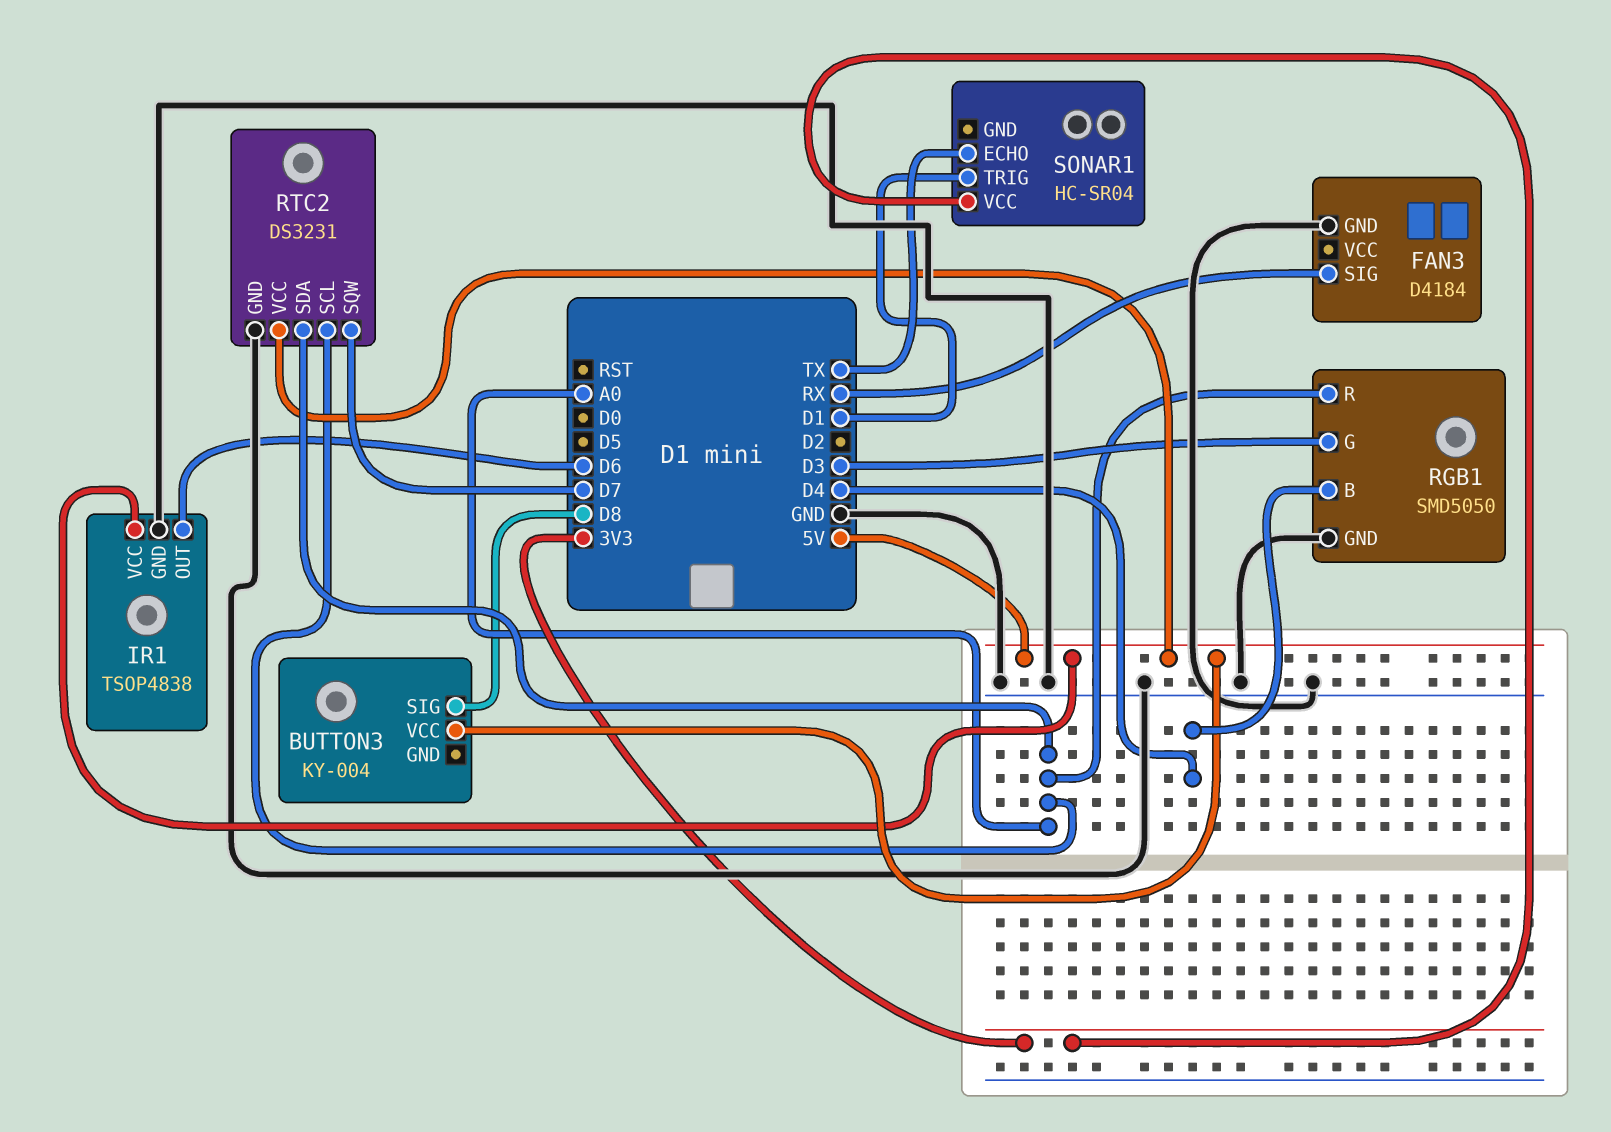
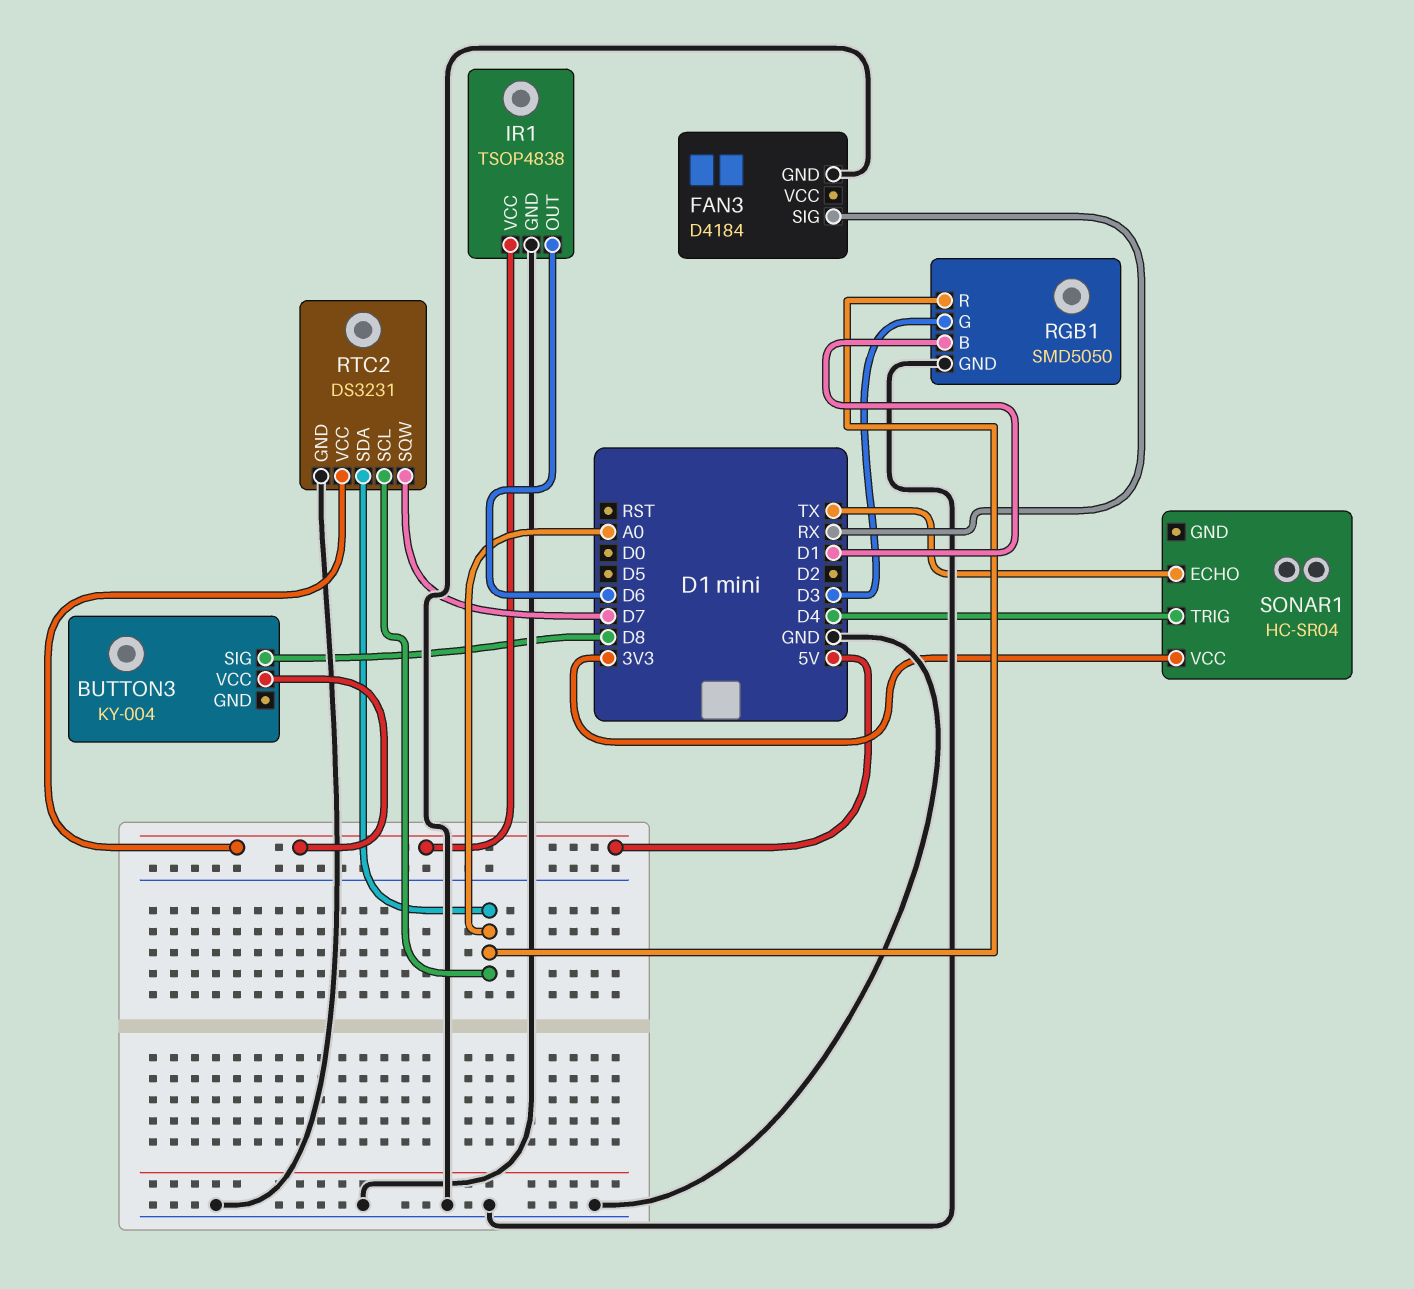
RGB1 pin B: D4 -> D1
SONAR1 pin TRIG: D1 -> D4

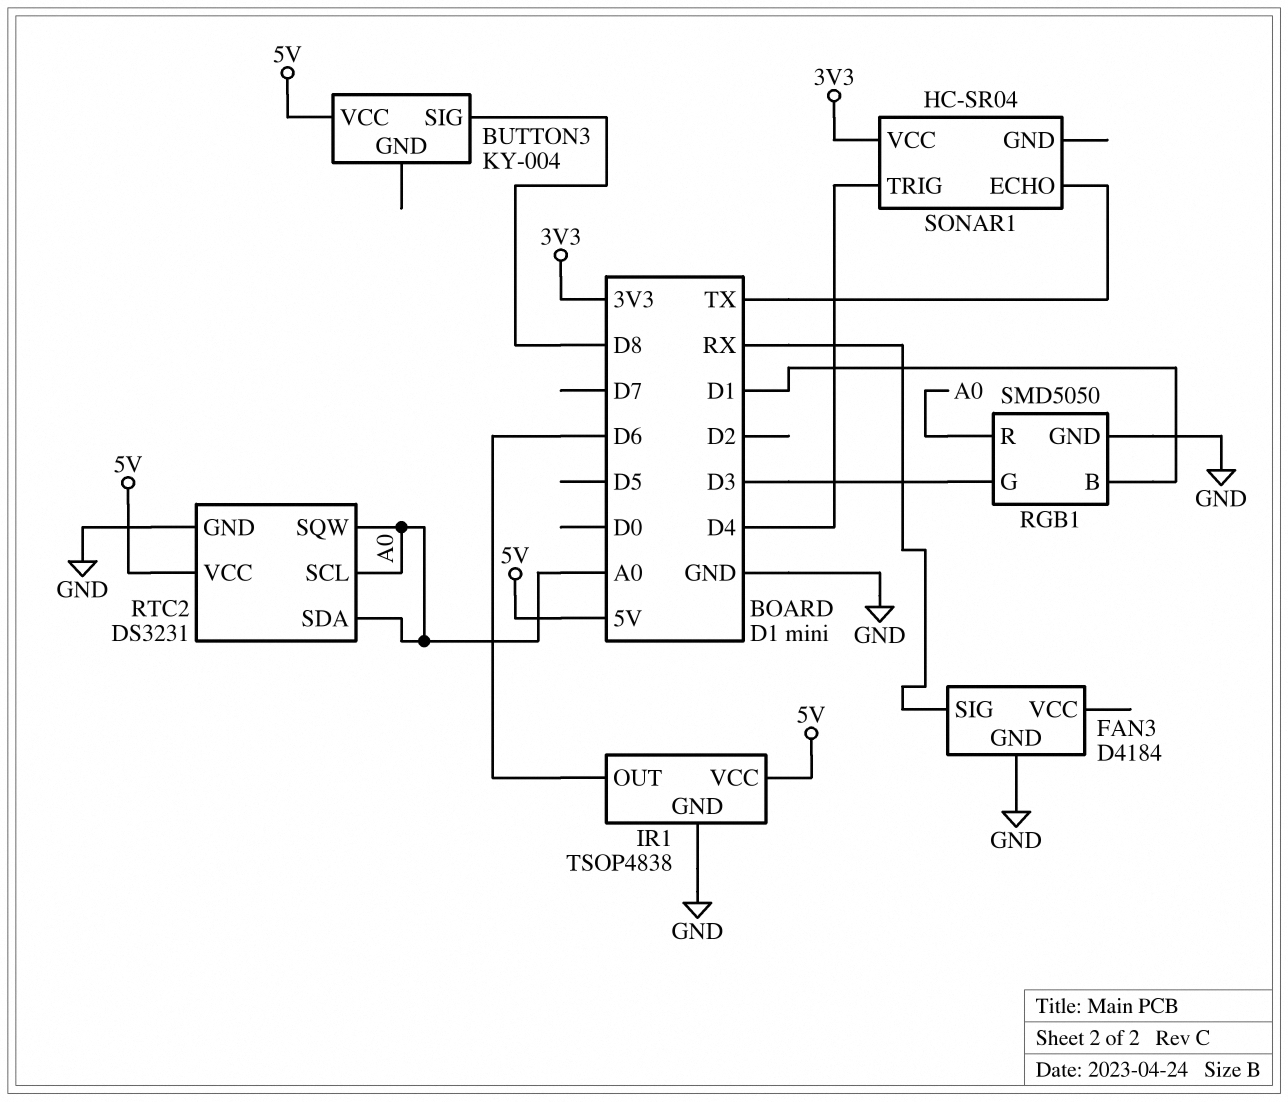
RTC2 pin SQW: D7 -> A0

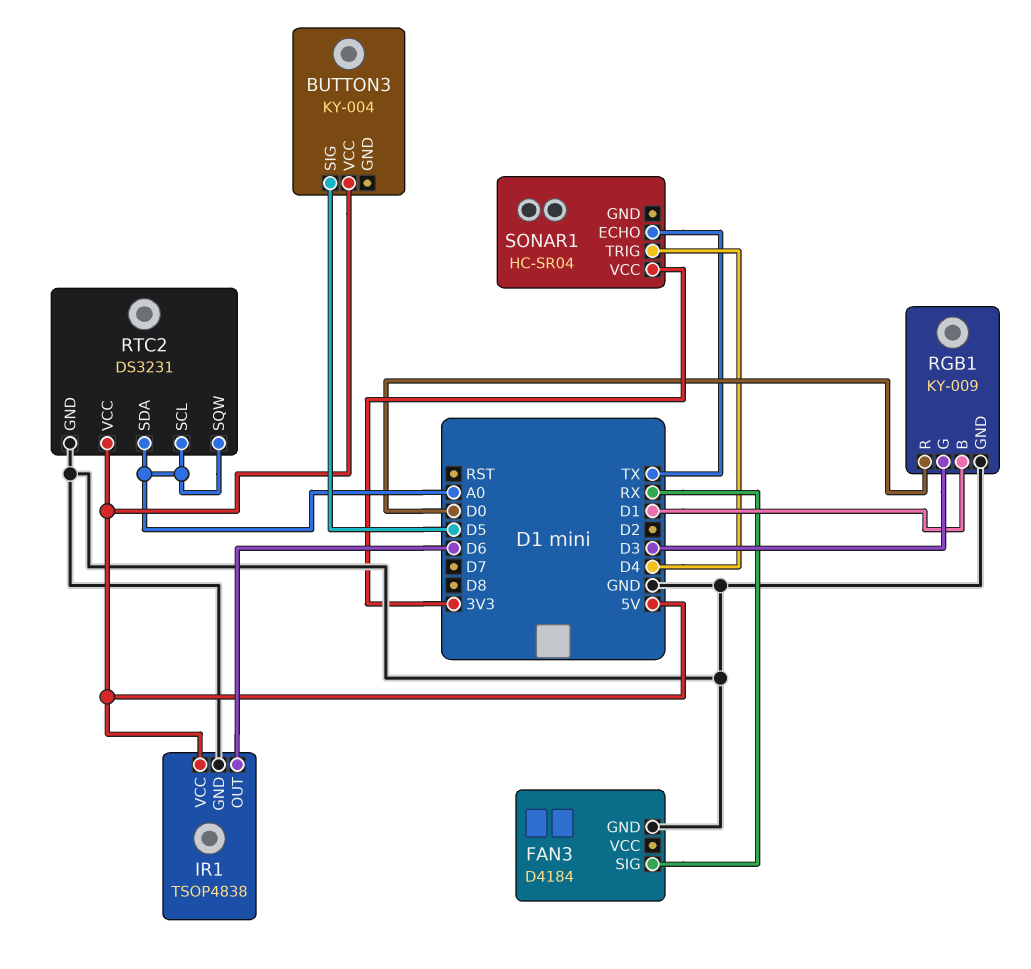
BUTTON3 pin SIG: D8 -> D5
RGB1: SMD5050 -> KY-009
RGB1 pin R: A0 -> D0

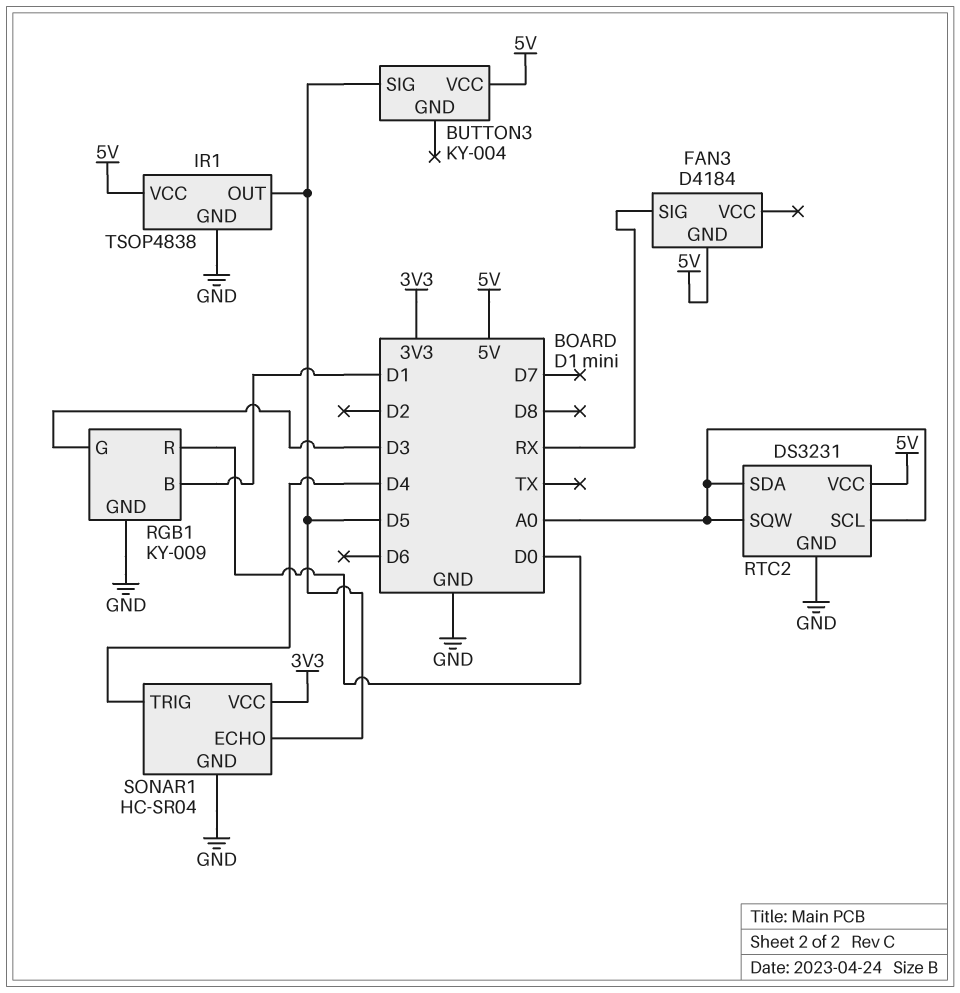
FAN3 pin GND: GND -> 5V
IR1 pin OUT: D6 -> D5
SONAR1 pin ECHO: TX -> D5
SONAR1 pin GND: none -> GND

